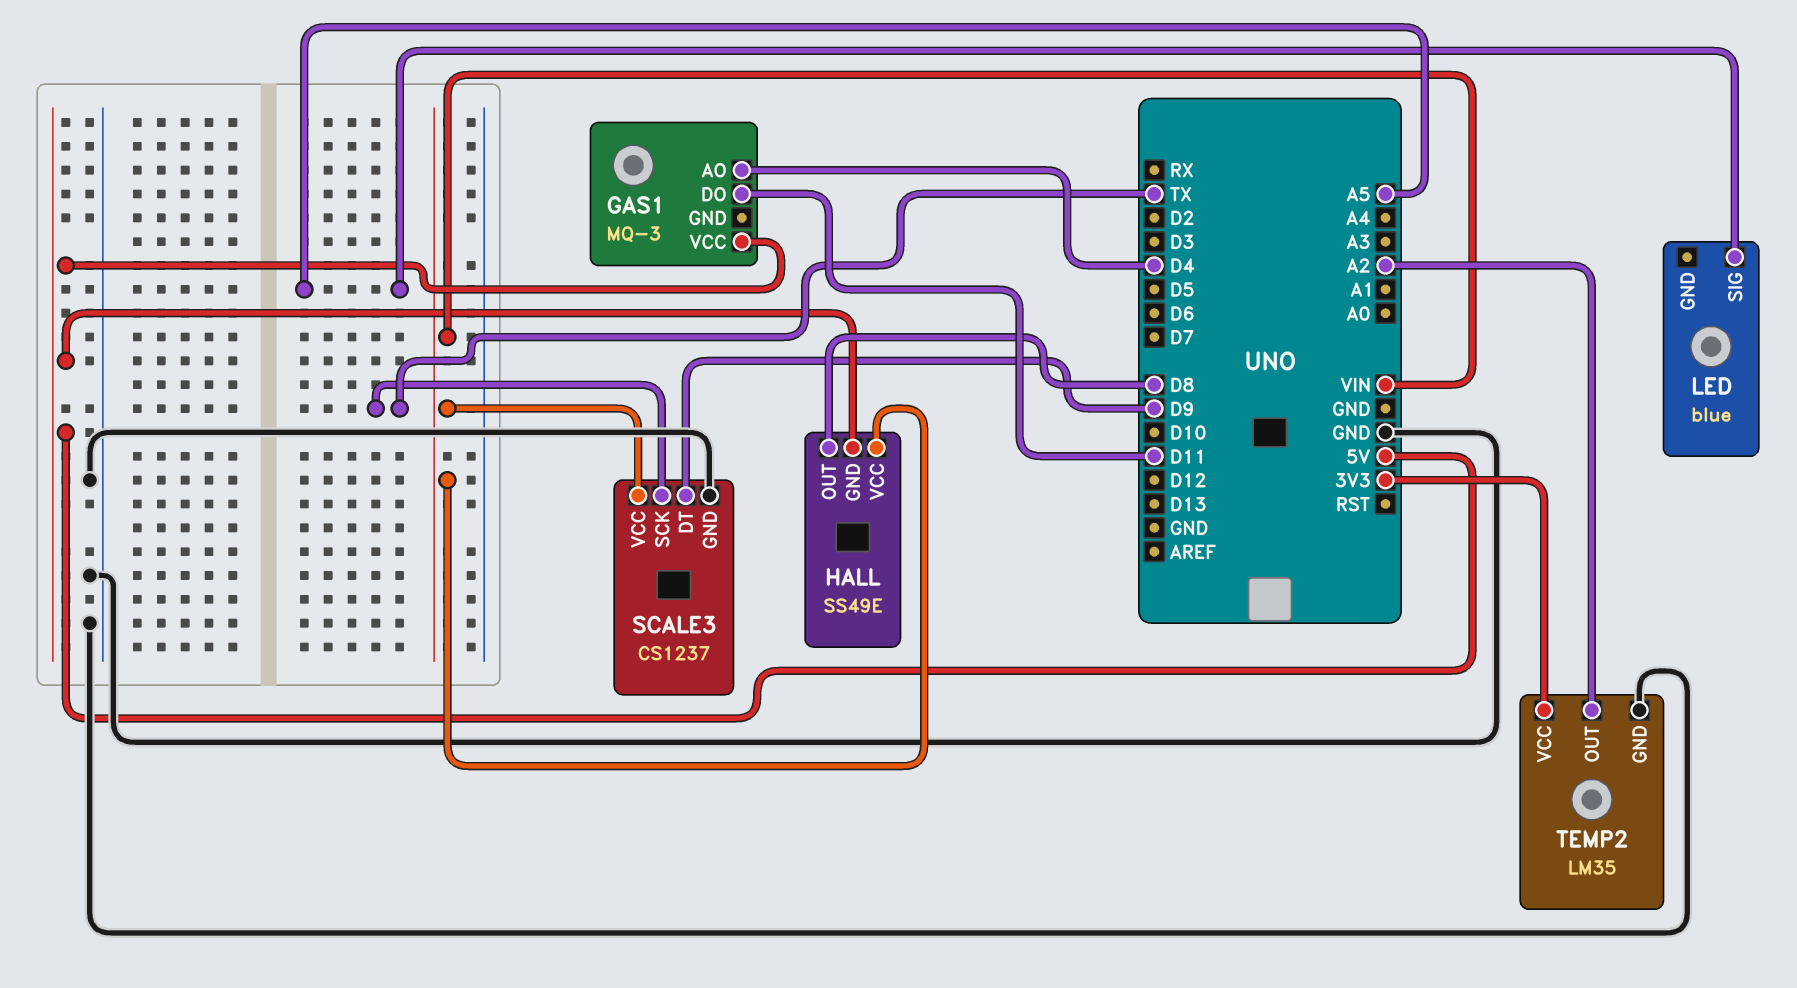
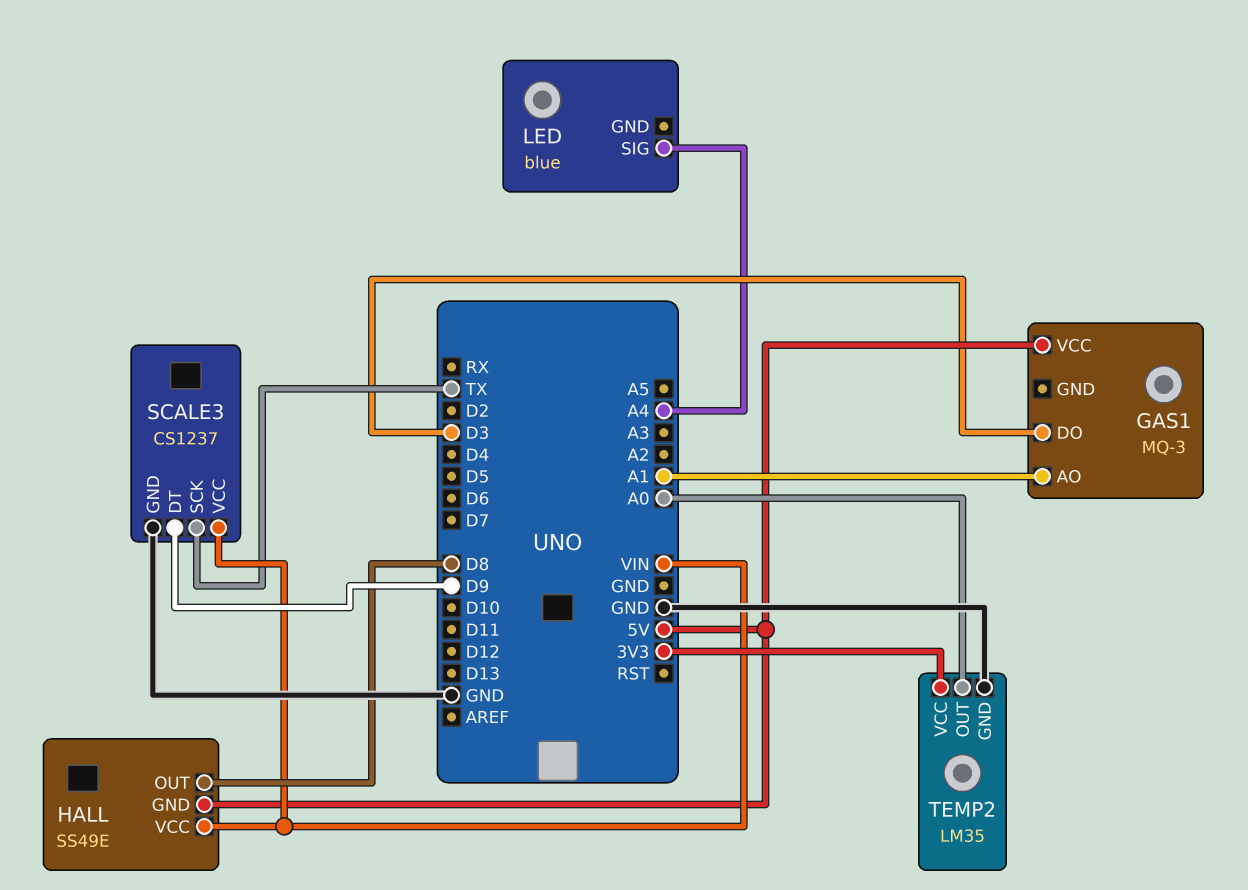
GAS1 pin AO: D4 -> A1
GAS1 pin DO: D11 -> D3
LED pin SIG: A5 -> A4
TEMP2 pin OUT: A2 -> A0

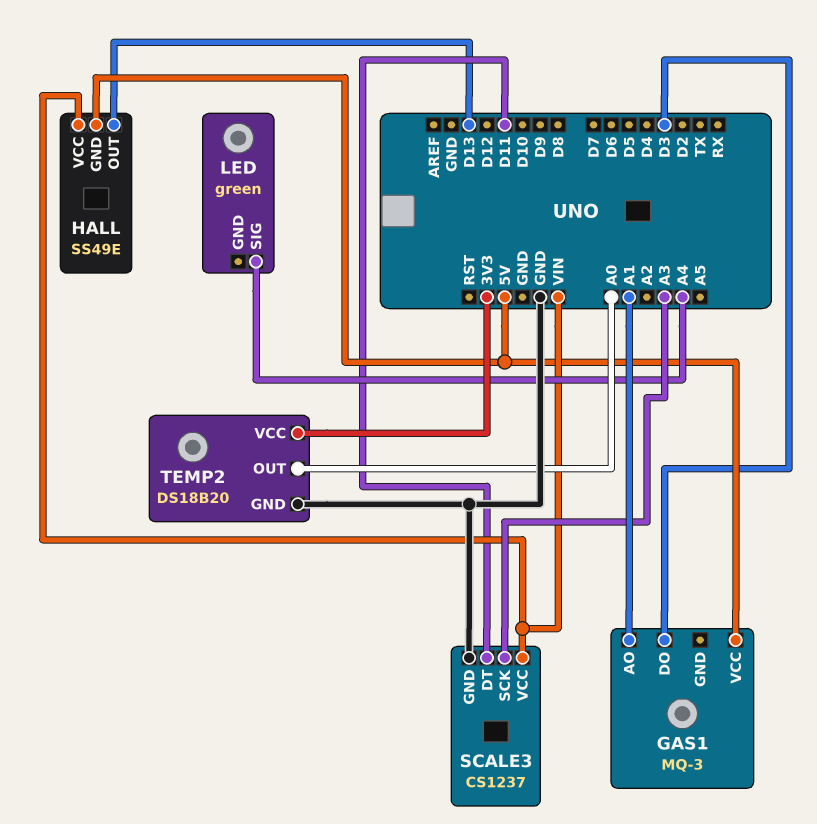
HALL pin OUT: D8 -> D13
LED: blue -> green
SCALE3 pin DT: D9 -> D11
SCALE3 pin SCK: TX -> A3
TEMP2: LM35 -> DS18B20

